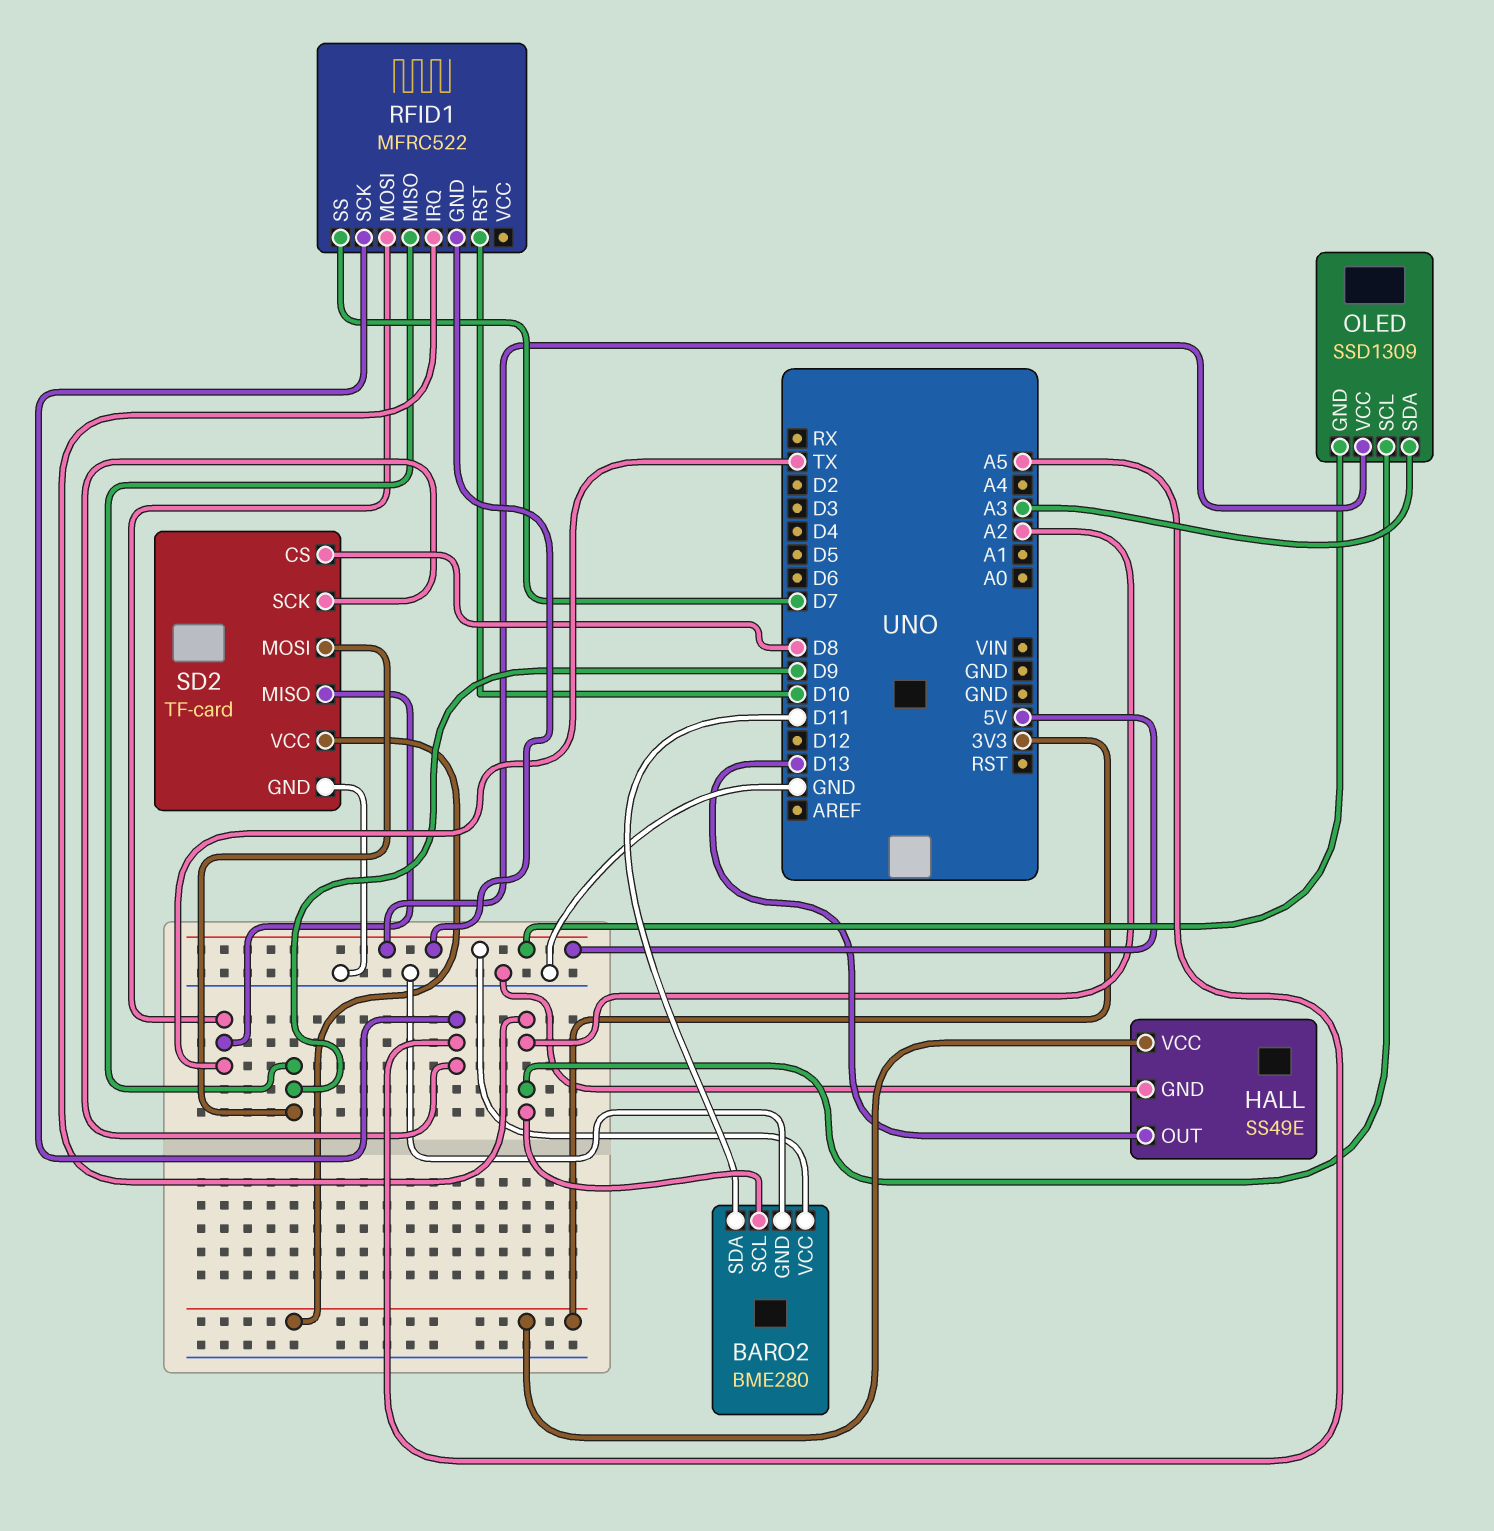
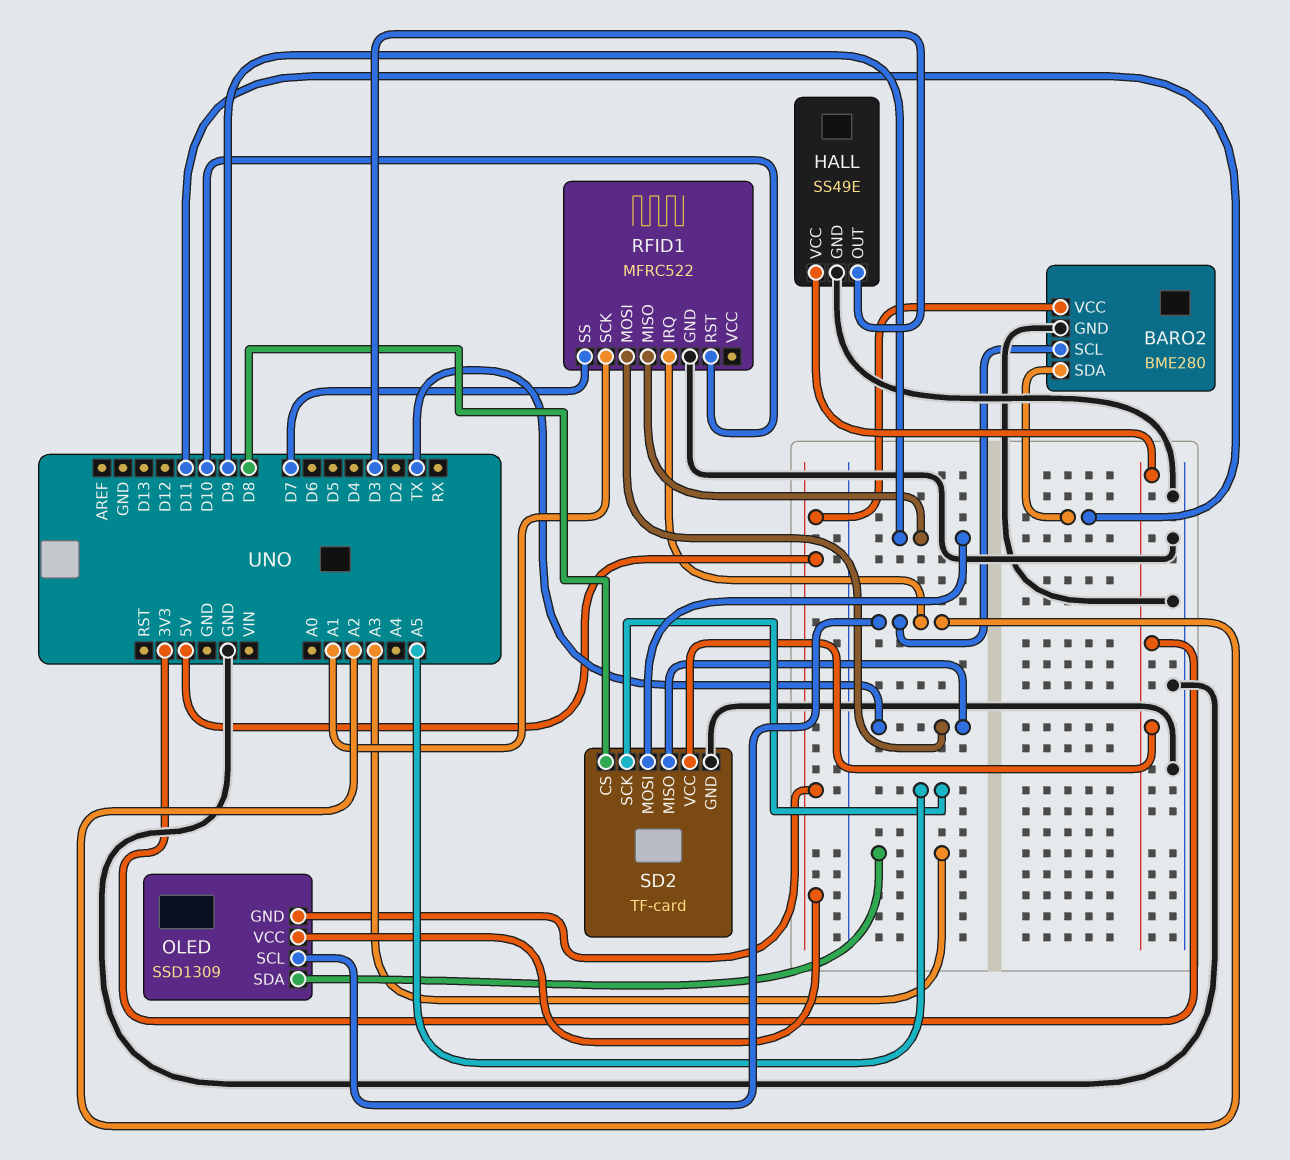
HALL pin OUT: D13 -> D3
RFID1 pin GND: 5V -> GND
RFID1 pin SCK: A5 -> A1

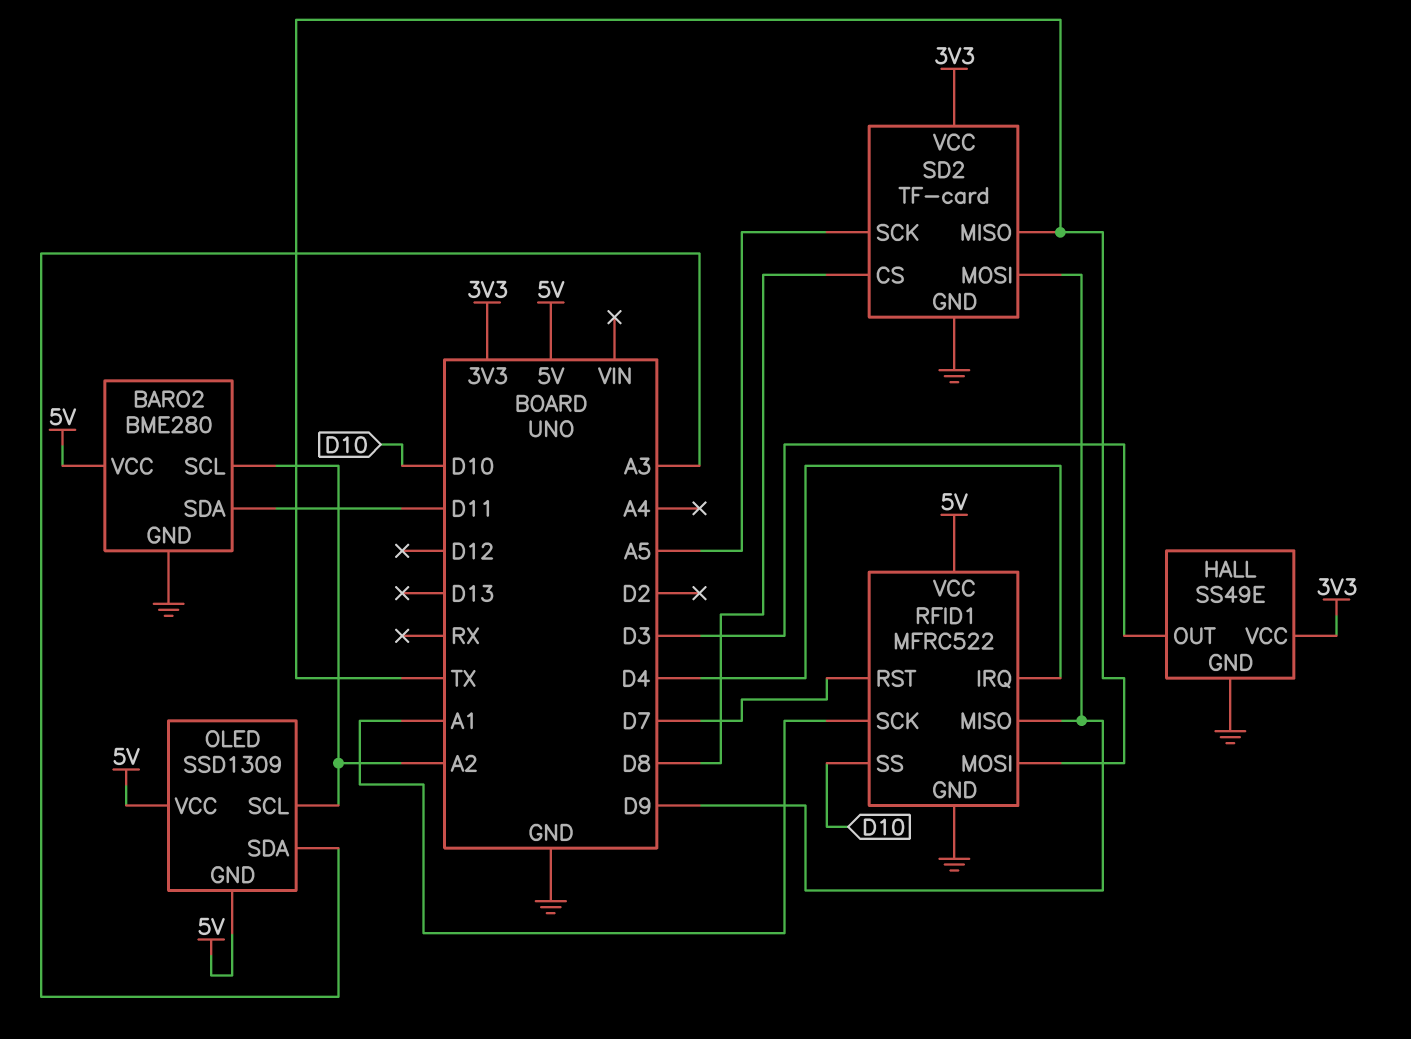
RFID1 pin IRQ: A2 -> D4
RFID1 pin RST: D10 -> D7
RFID1 pin SS: D7 -> D10
RFID1 pin VCC: none -> 5V

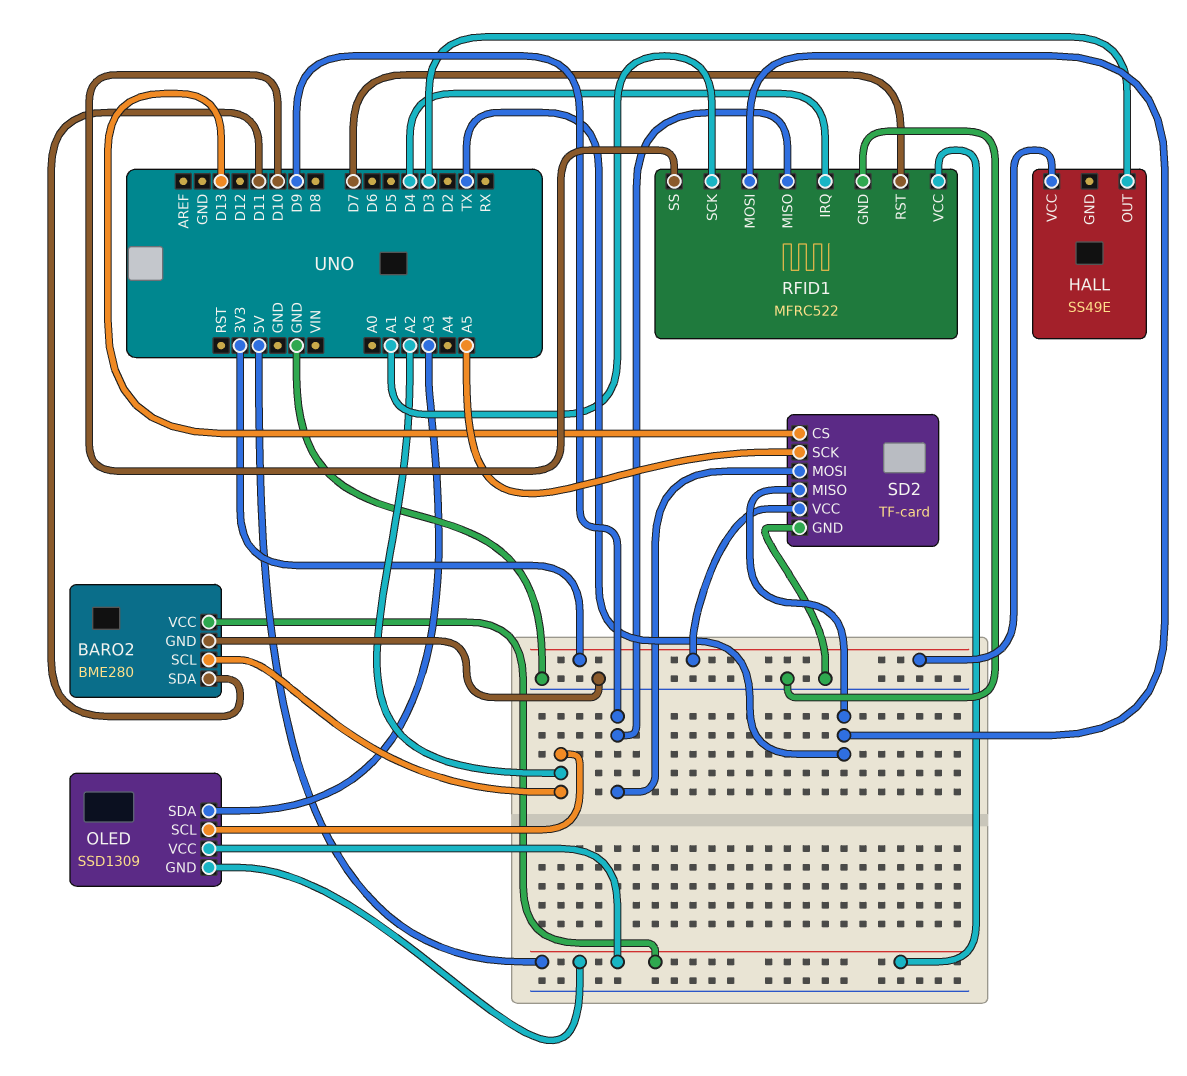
HALL pin GND: GND -> none
SD2 pin CS: D8 -> D13

